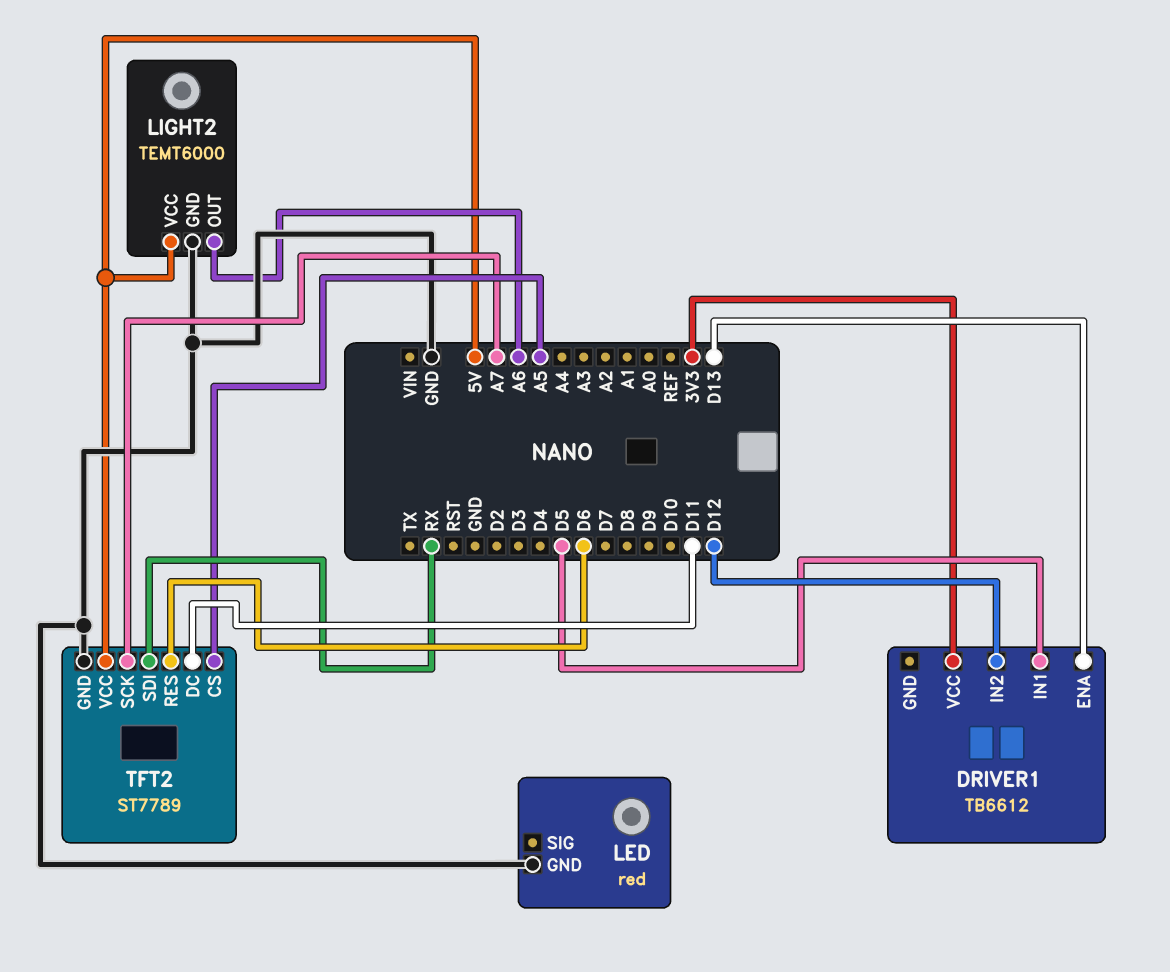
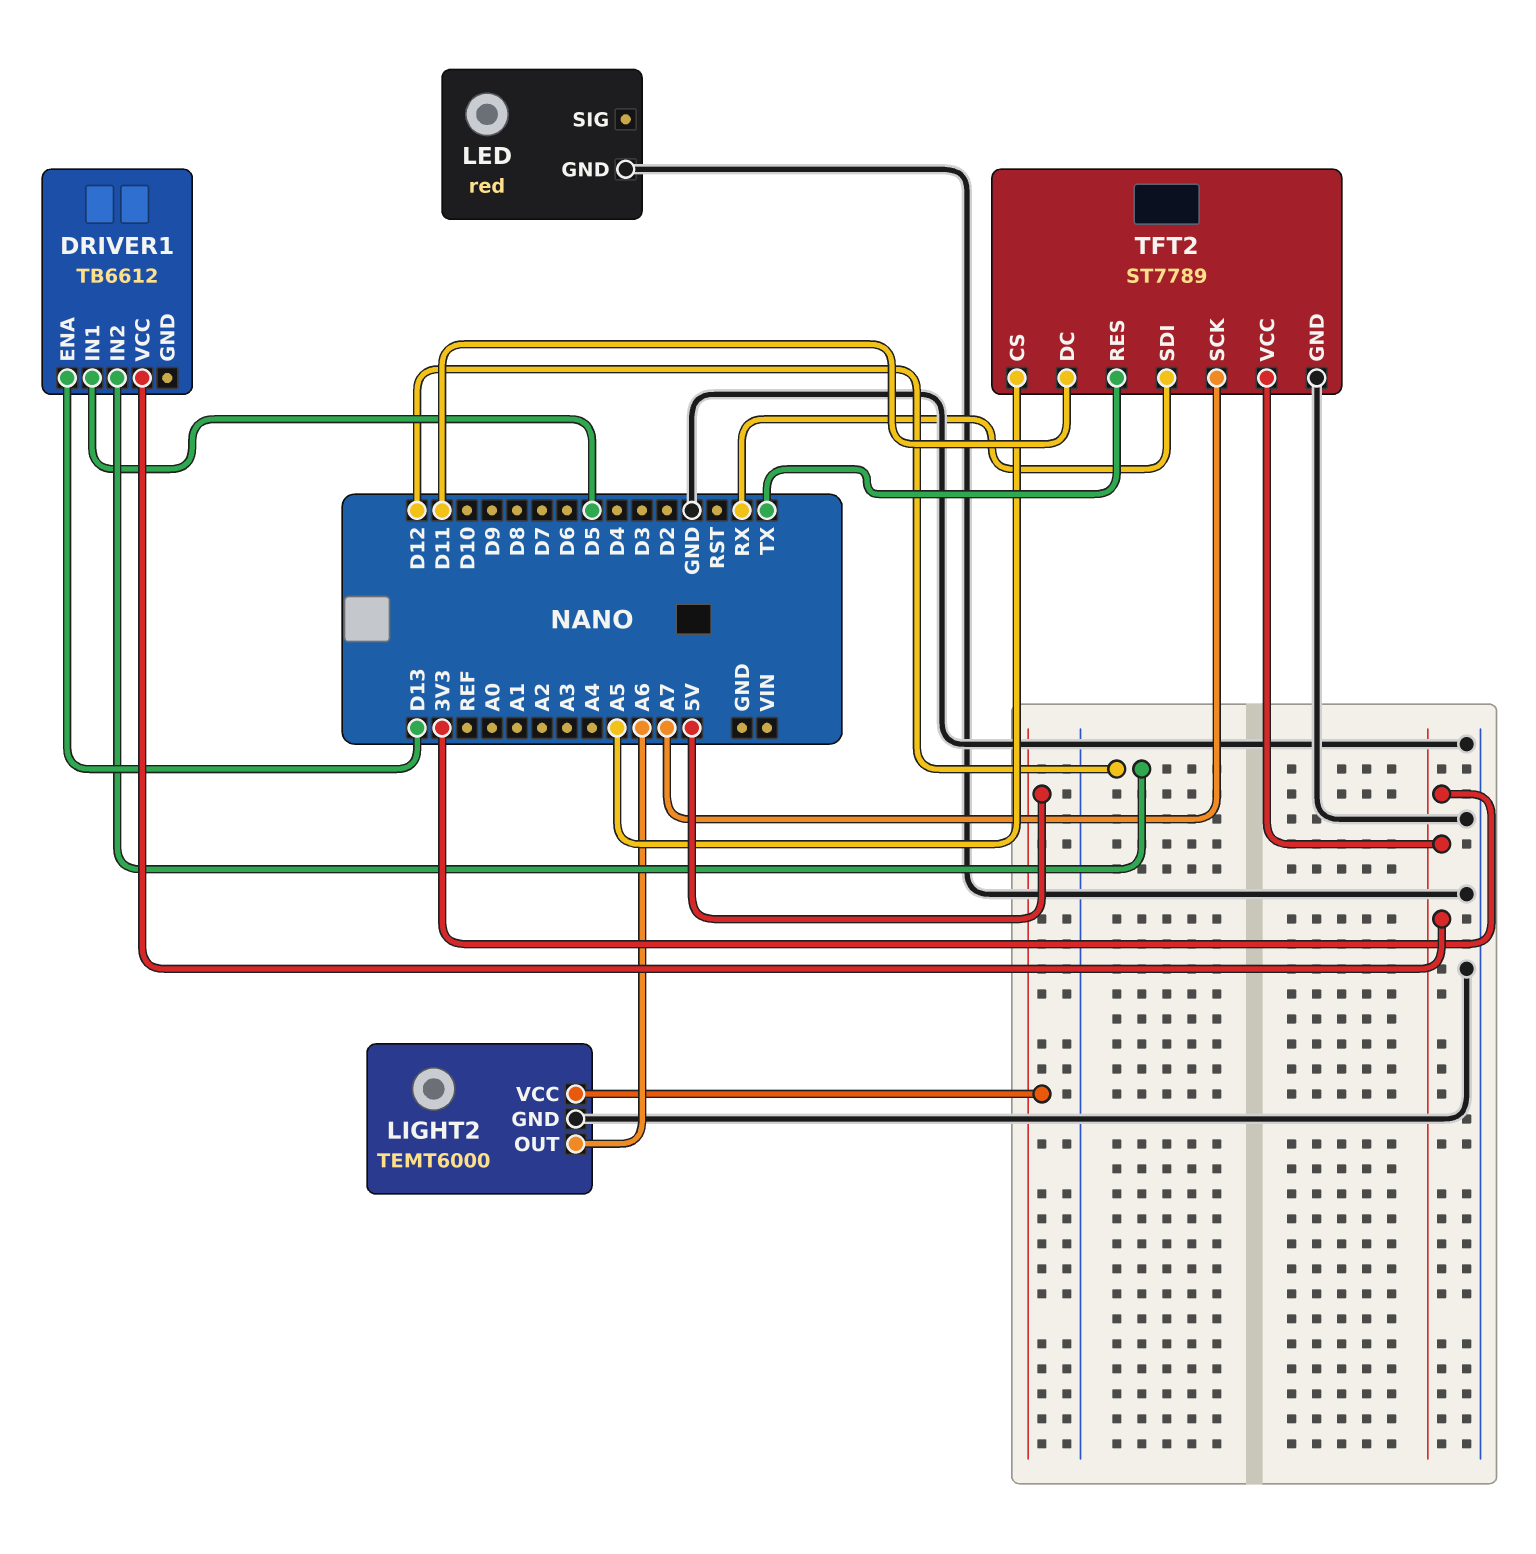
TFT2 pin RES: D6 -> TX
TFT2 pin VCC: 5V -> 3V3

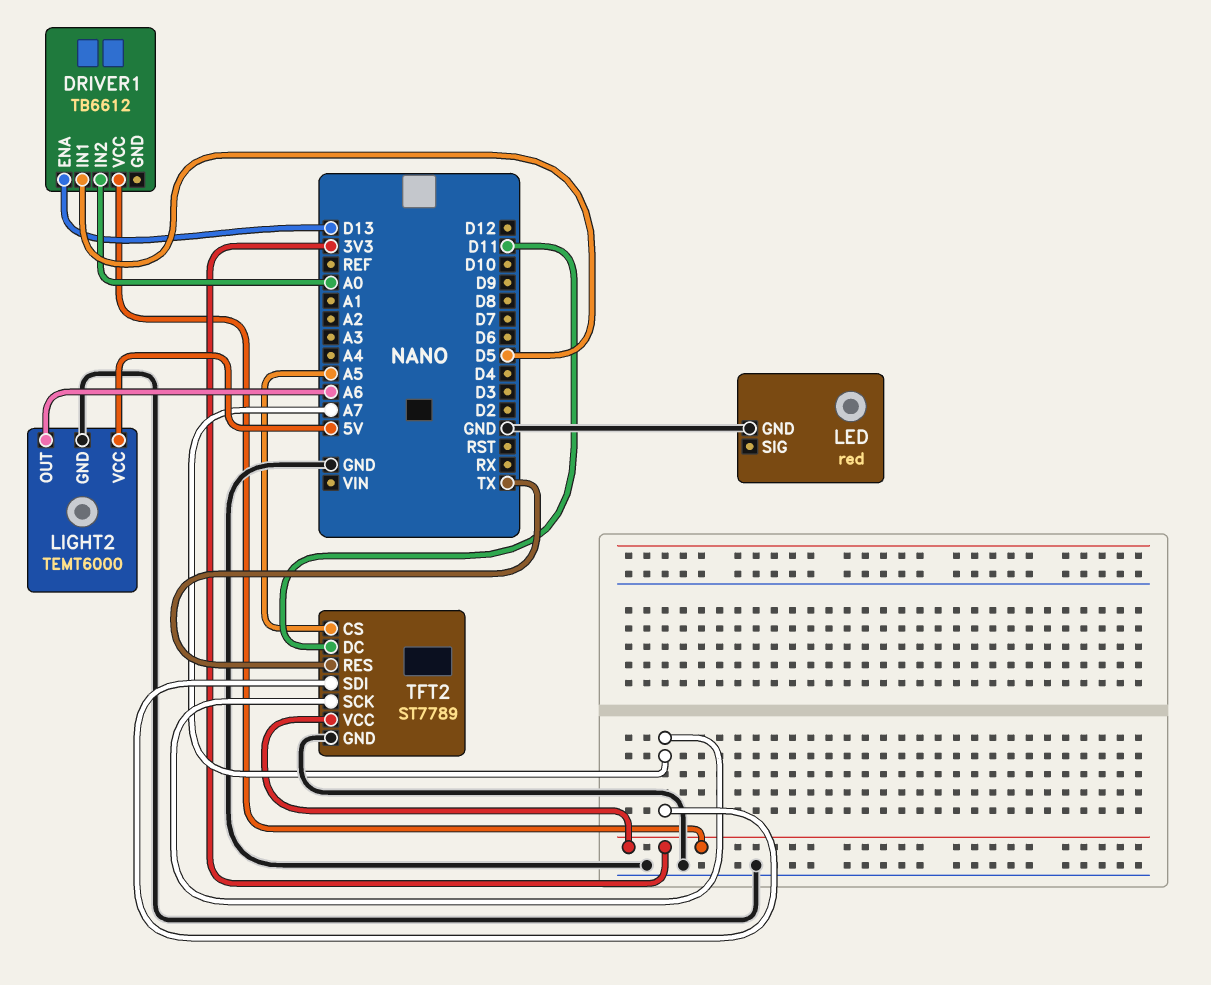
DRIVER1 pin IN2: D12 -> A0
TFT2 pin SDI: RX -> A7

